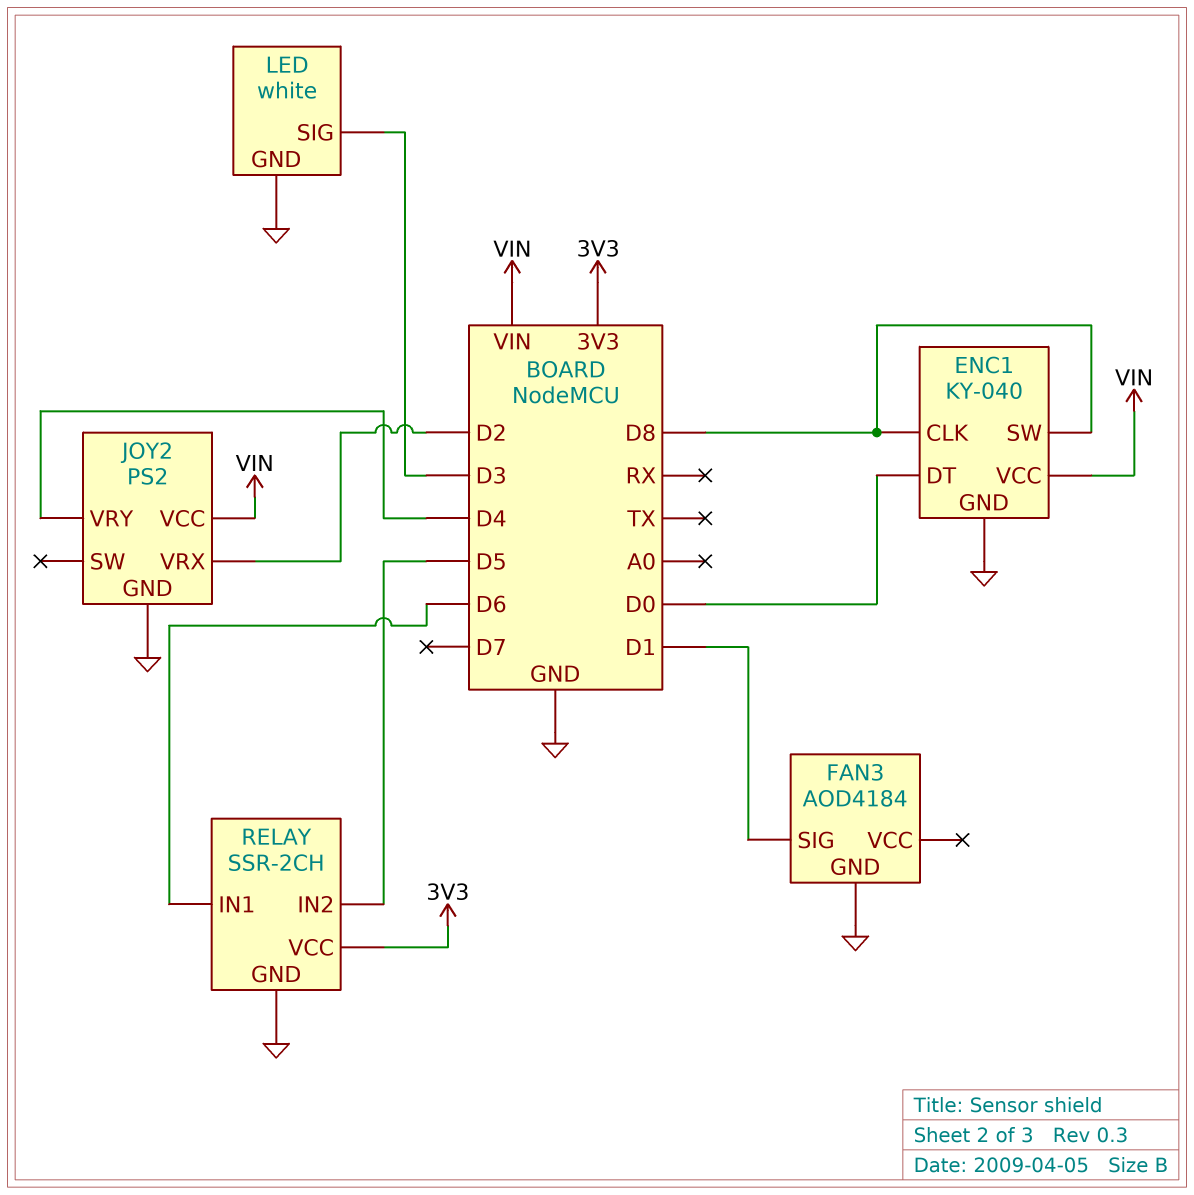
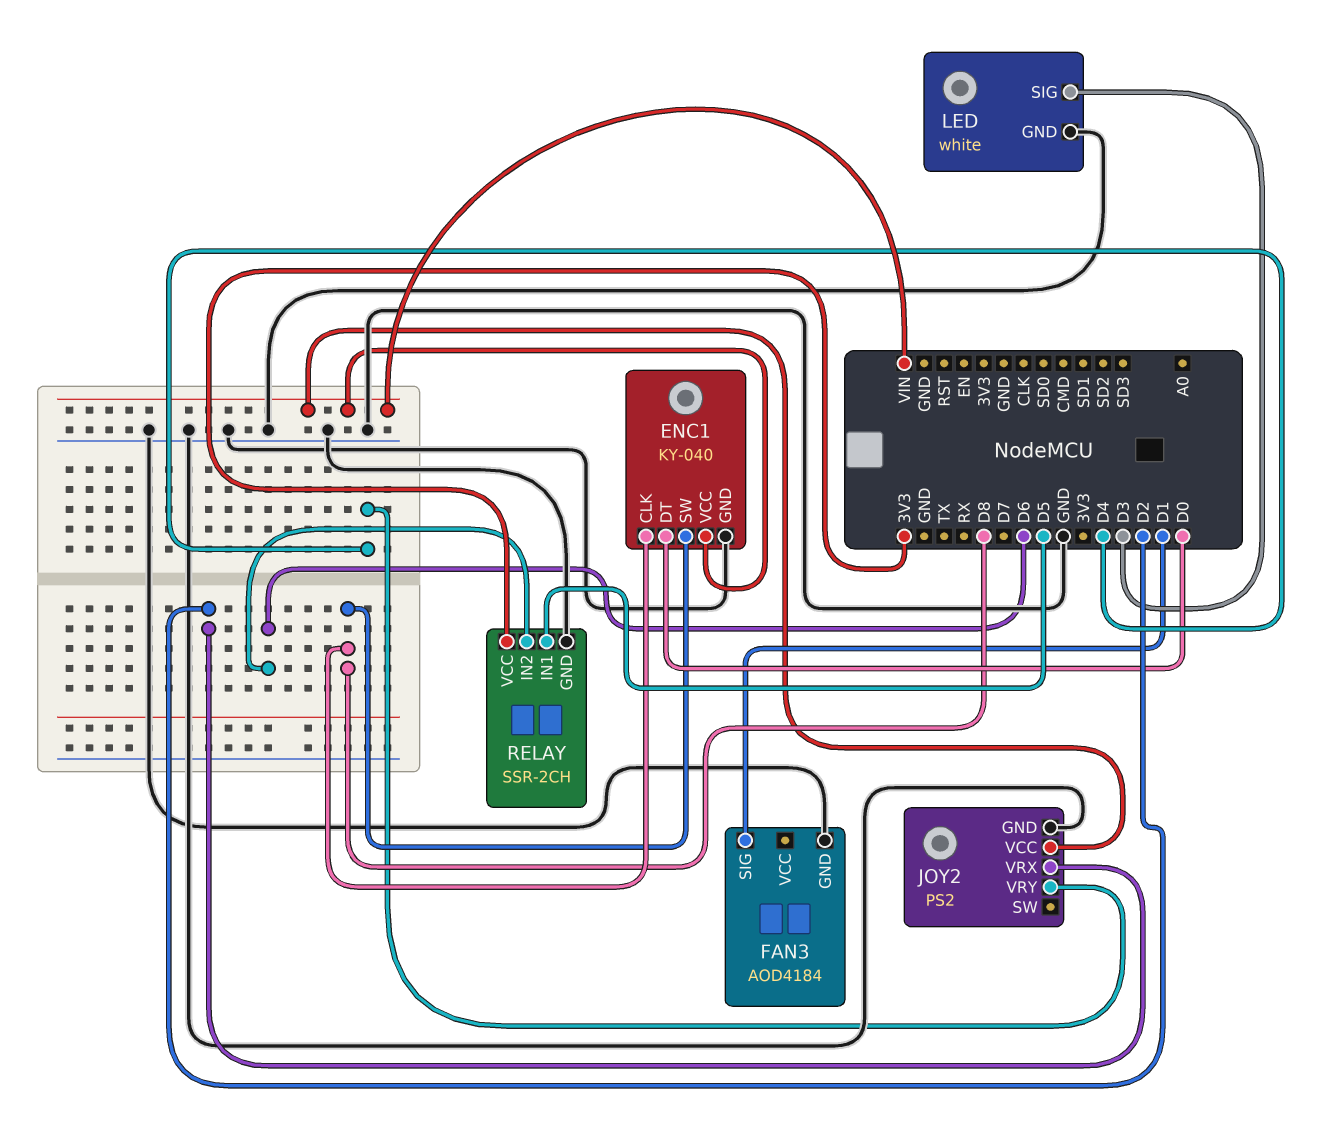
RELAY pin IN1: D6 -> D5
RELAY pin IN2: D5 -> D6

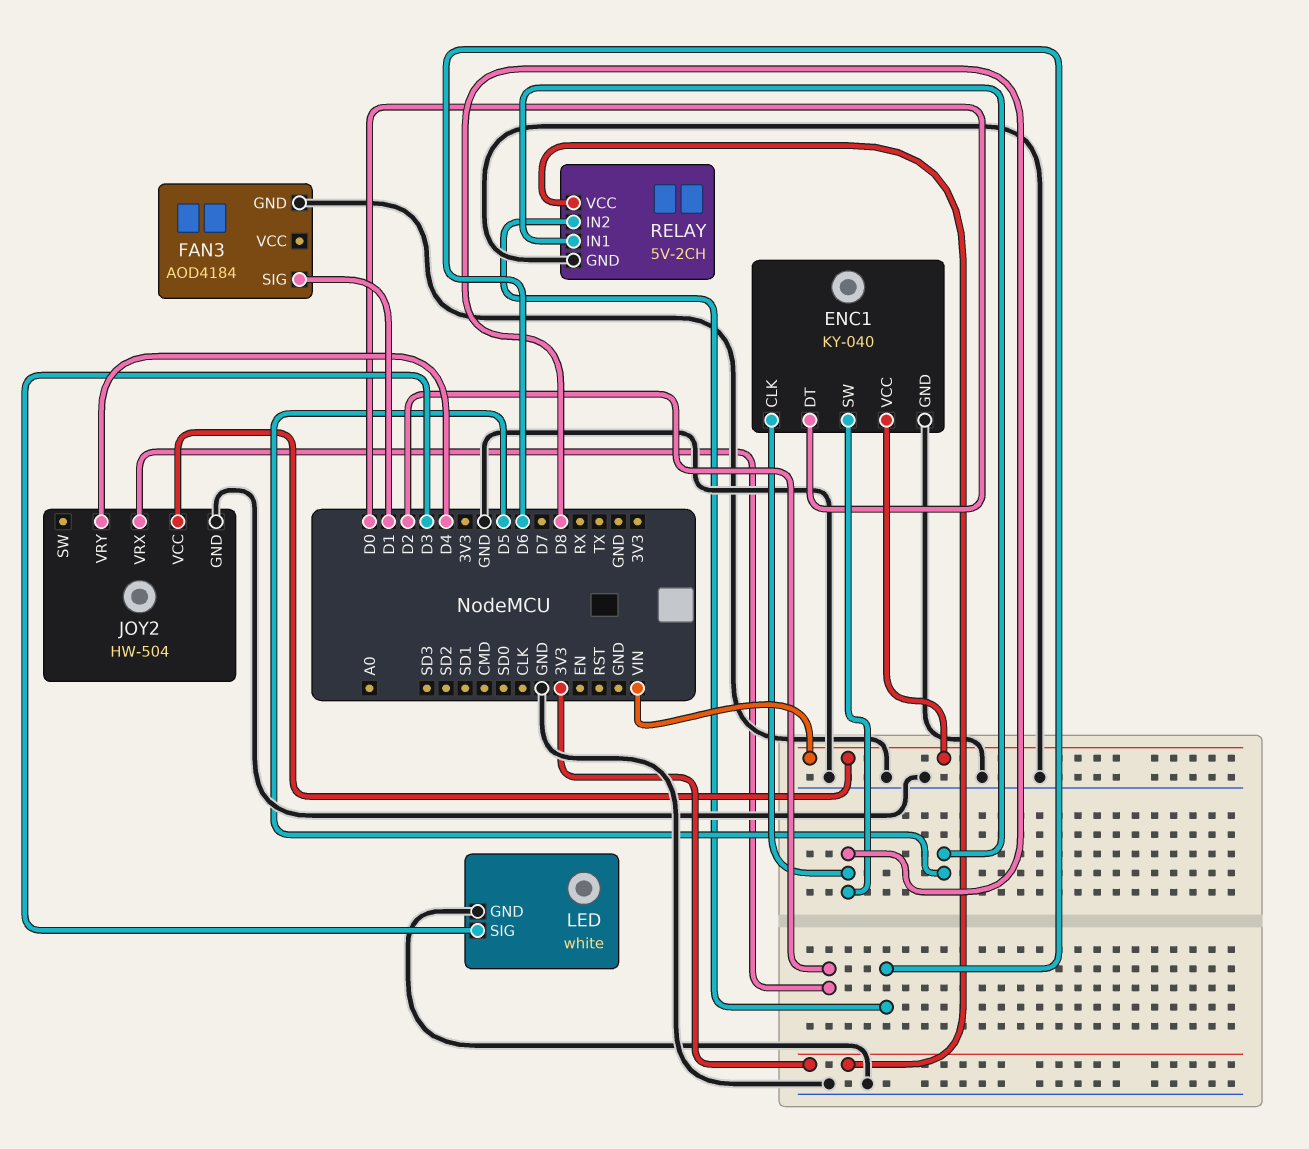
JOY2: PS2 -> HW-504
RELAY: SSR-2CH -> 5V-2CH

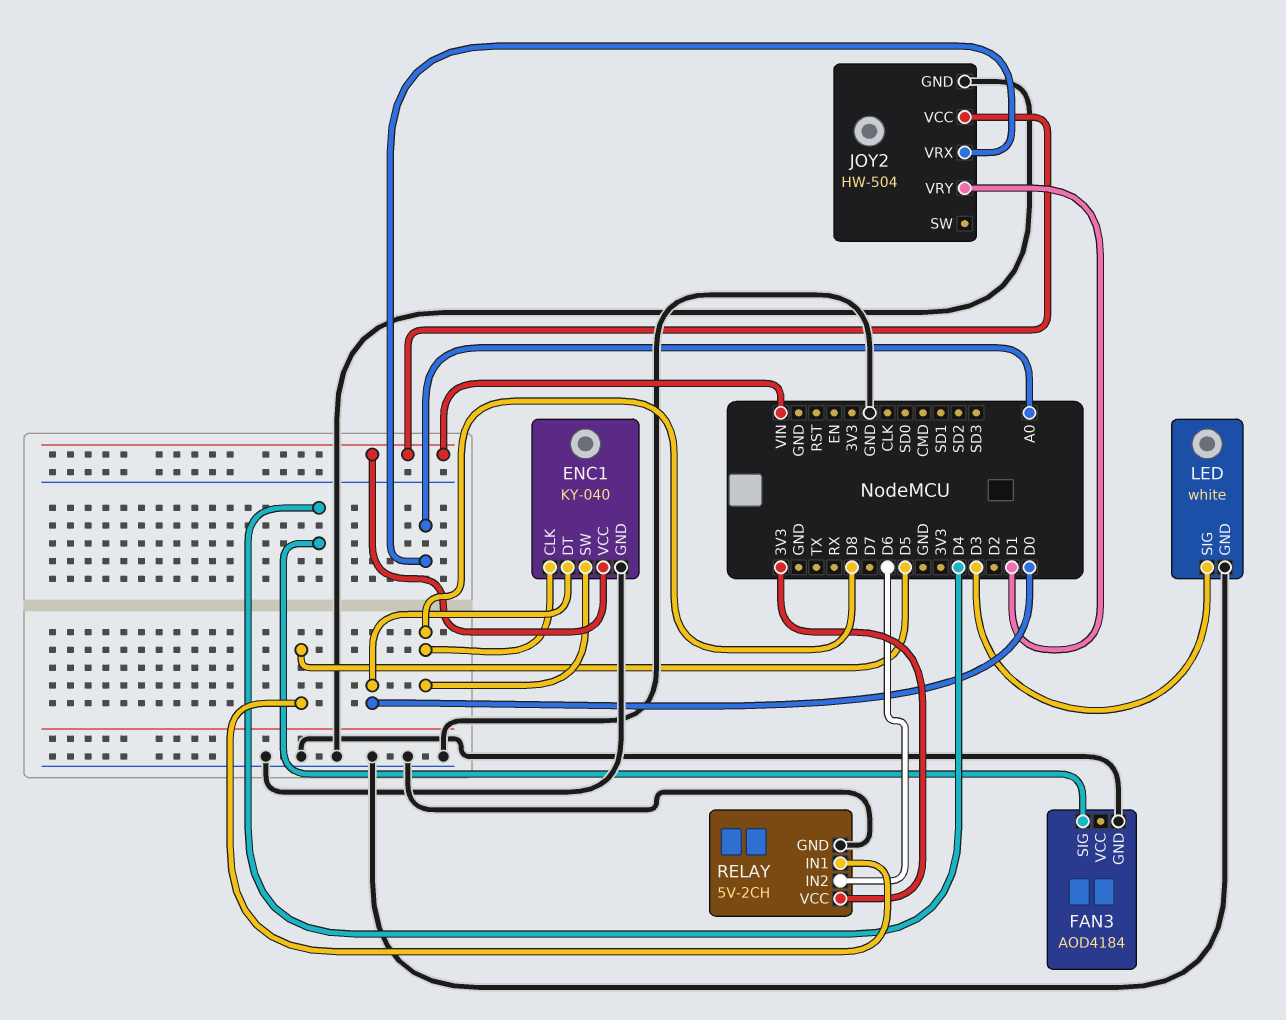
FAN3 pin SIG: D1 -> D4
JOY2 pin VRX: D2 -> A0
JOY2 pin VRY: D4 -> D1

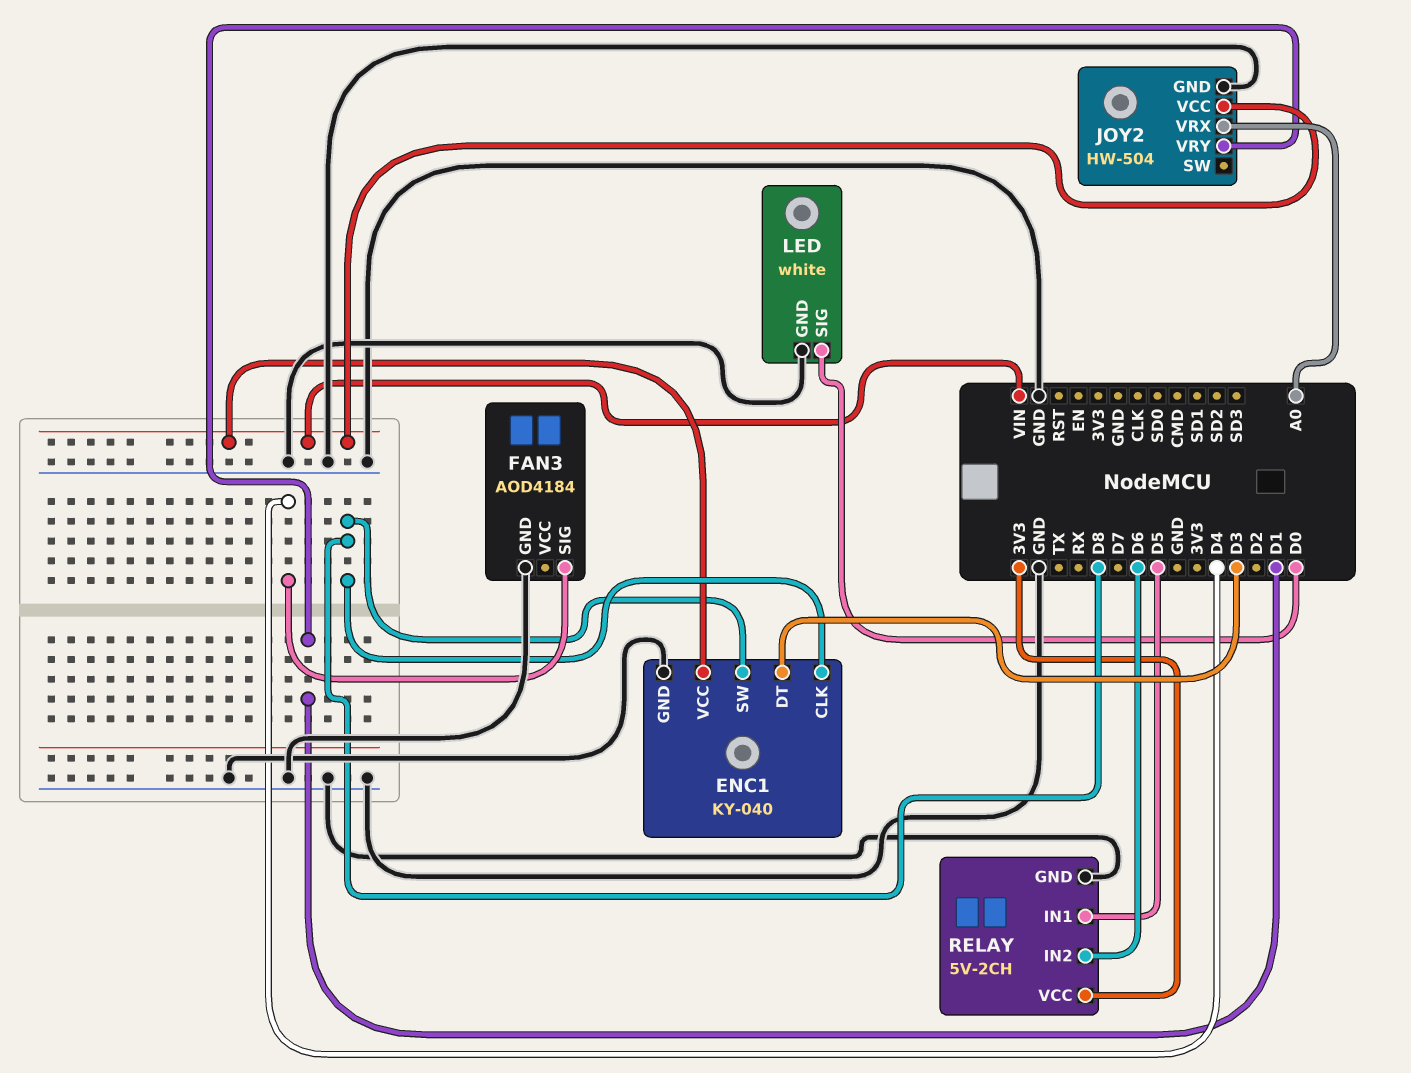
ENC1 pin DT: D0 -> D3
LED pin SIG: D3 -> D0

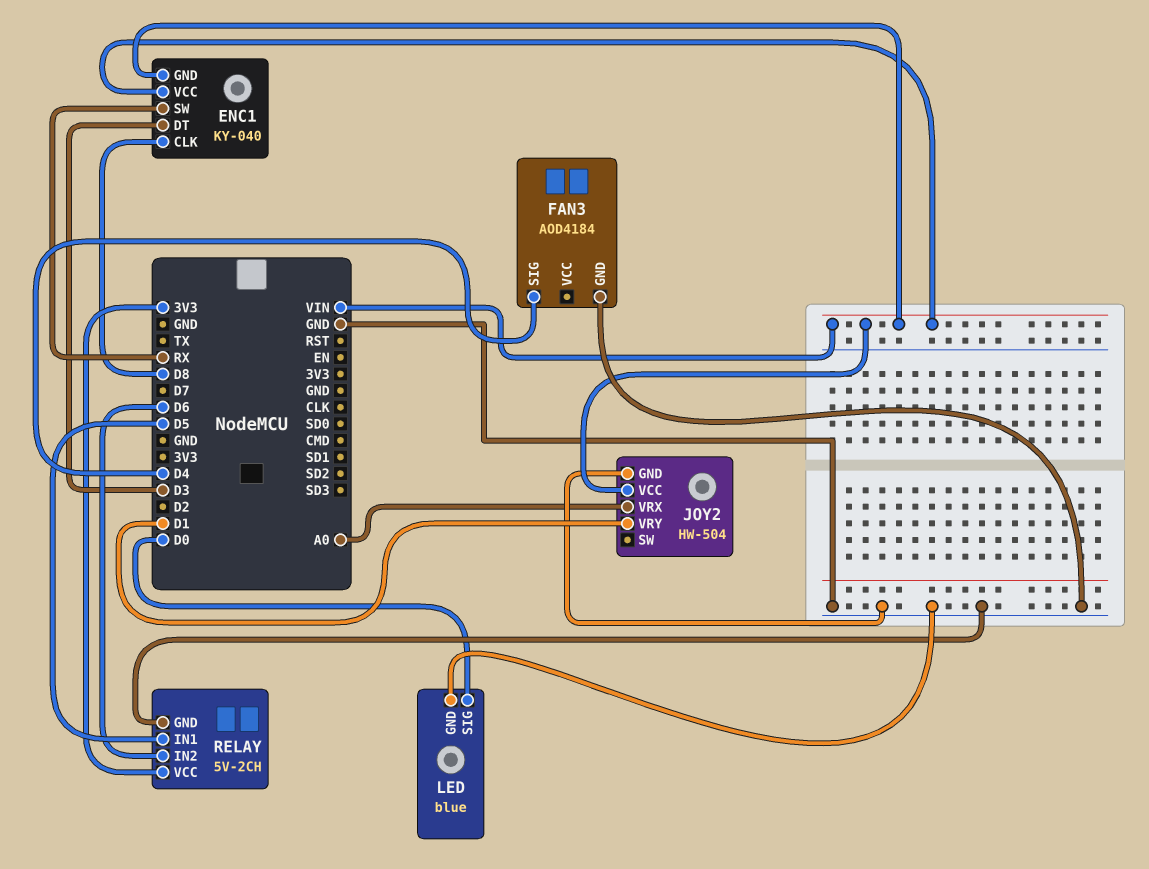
ENC1 pin GND: GND -> VIN
ENC1 pin SW: D8 -> RX
LED: white -> blue

